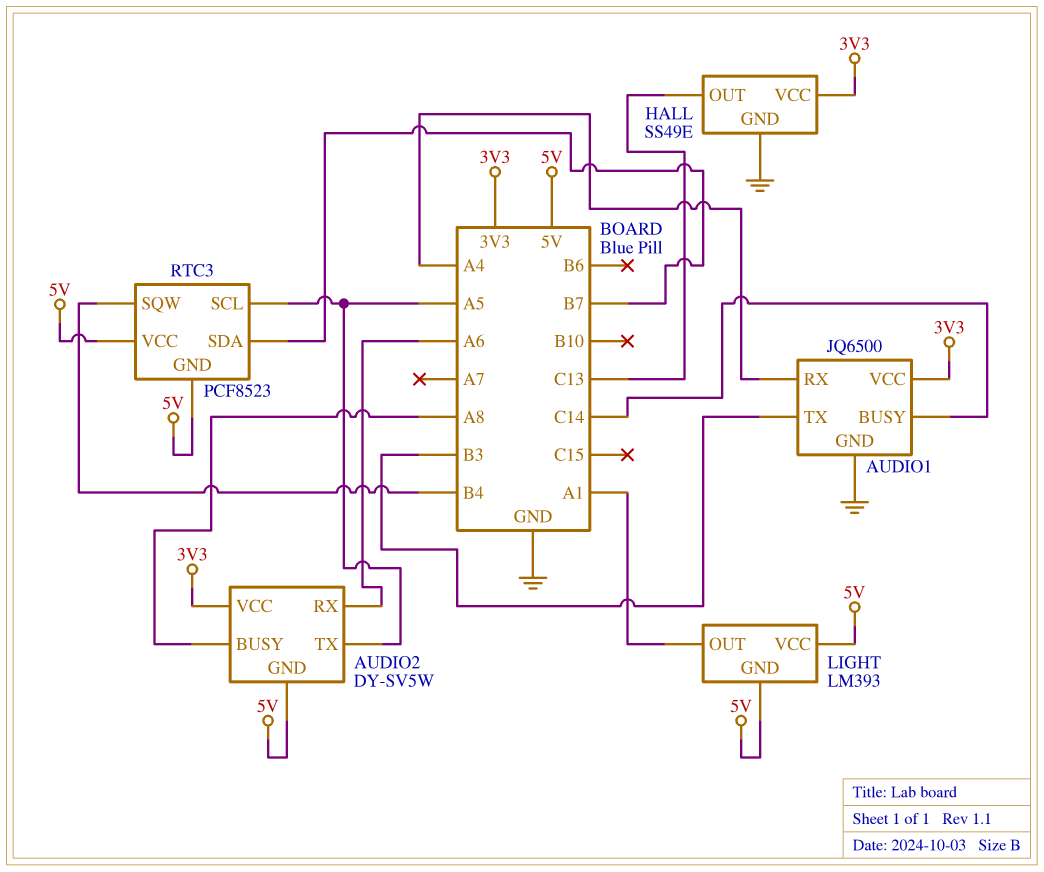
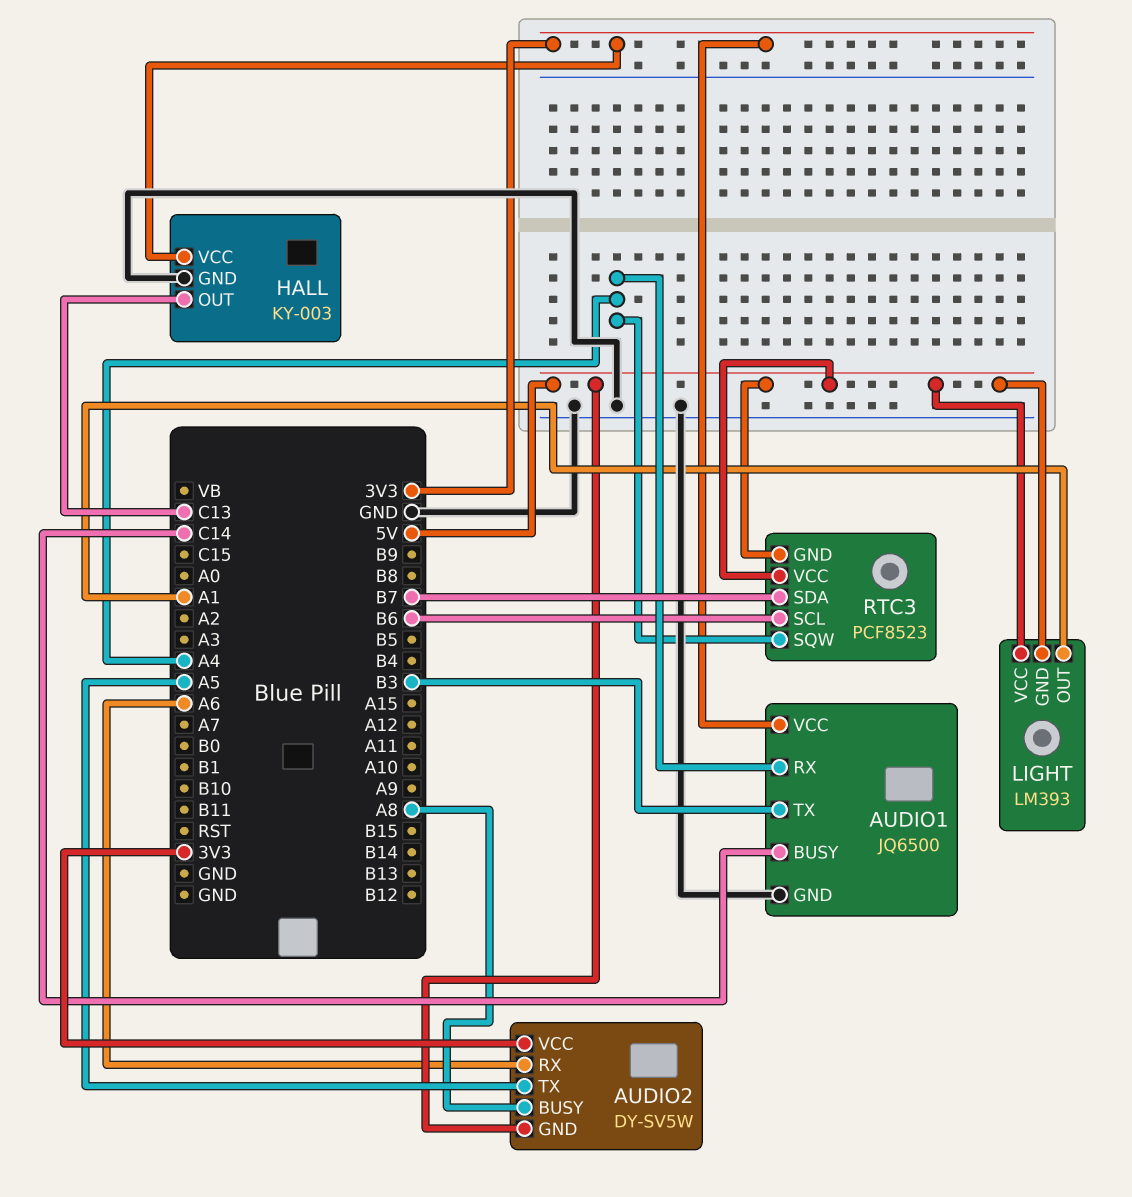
HALL: SS49E -> KY-003
RTC3 pin SCL: A5 -> B6
RTC3 pin SQW: B4 -> A4

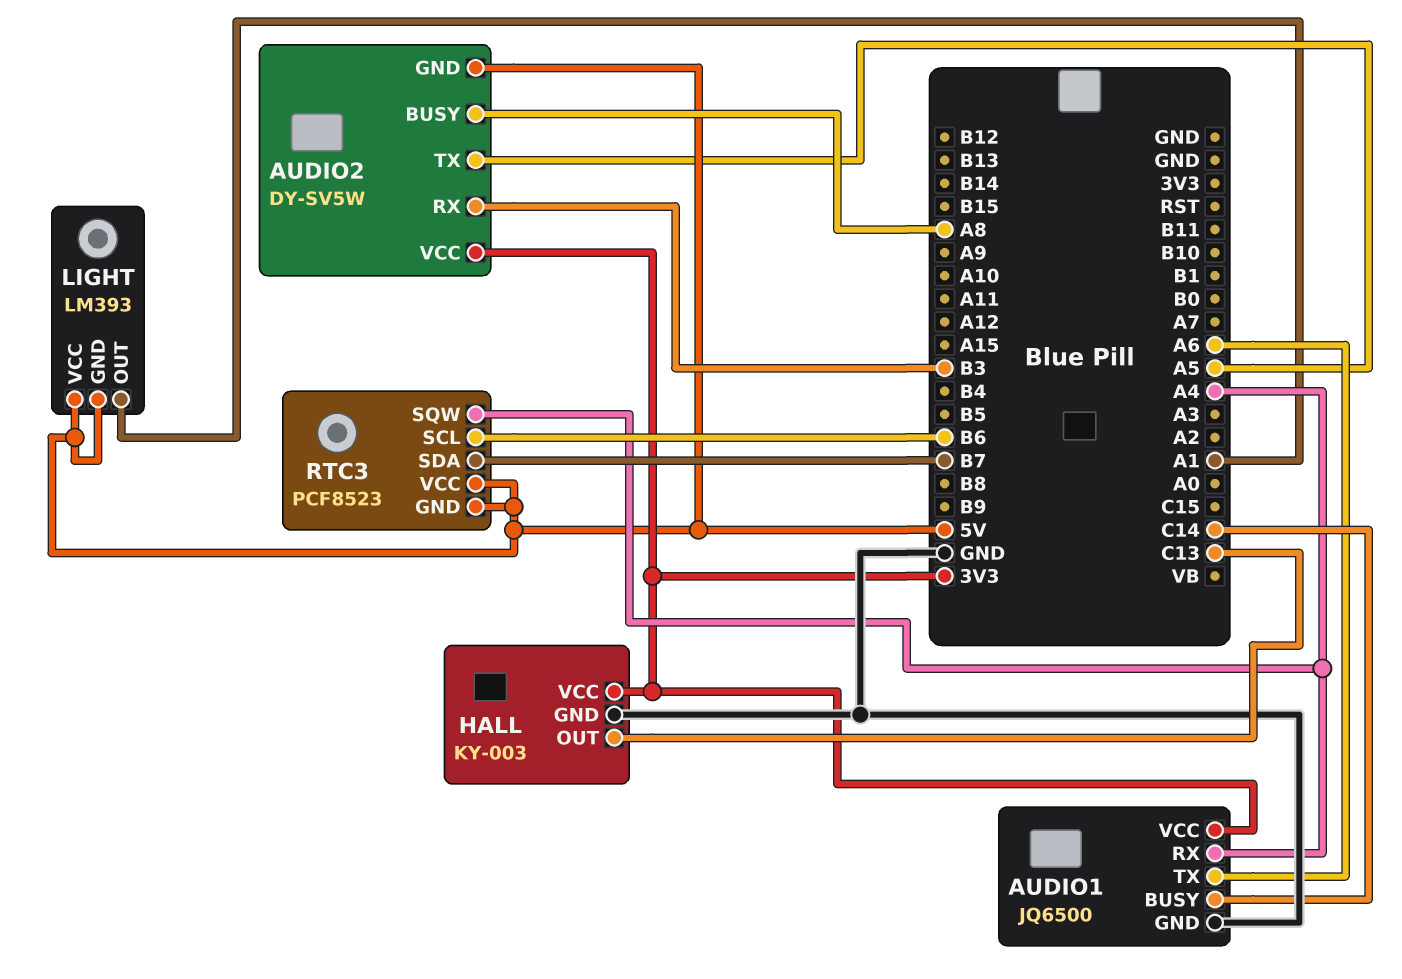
AUDIO1 pin TX: B3 -> A6
AUDIO2 pin RX: A6 -> B3

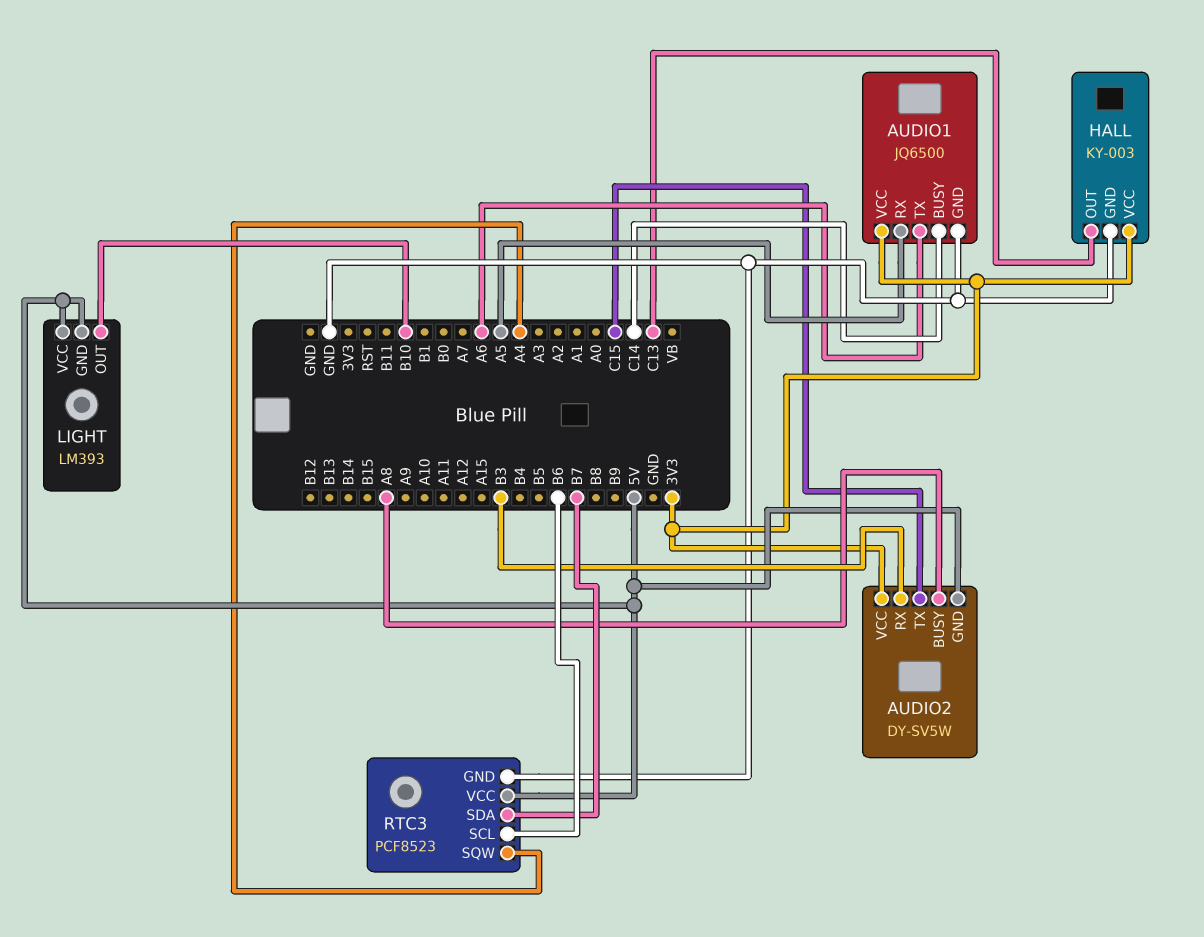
AUDIO1 pin RX: A4 -> A5
AUDIO2 pin TX: A5 -> C15
LIGHT pin OUT: A1 -> B10
RTC3 pin GND: 5V -> GND

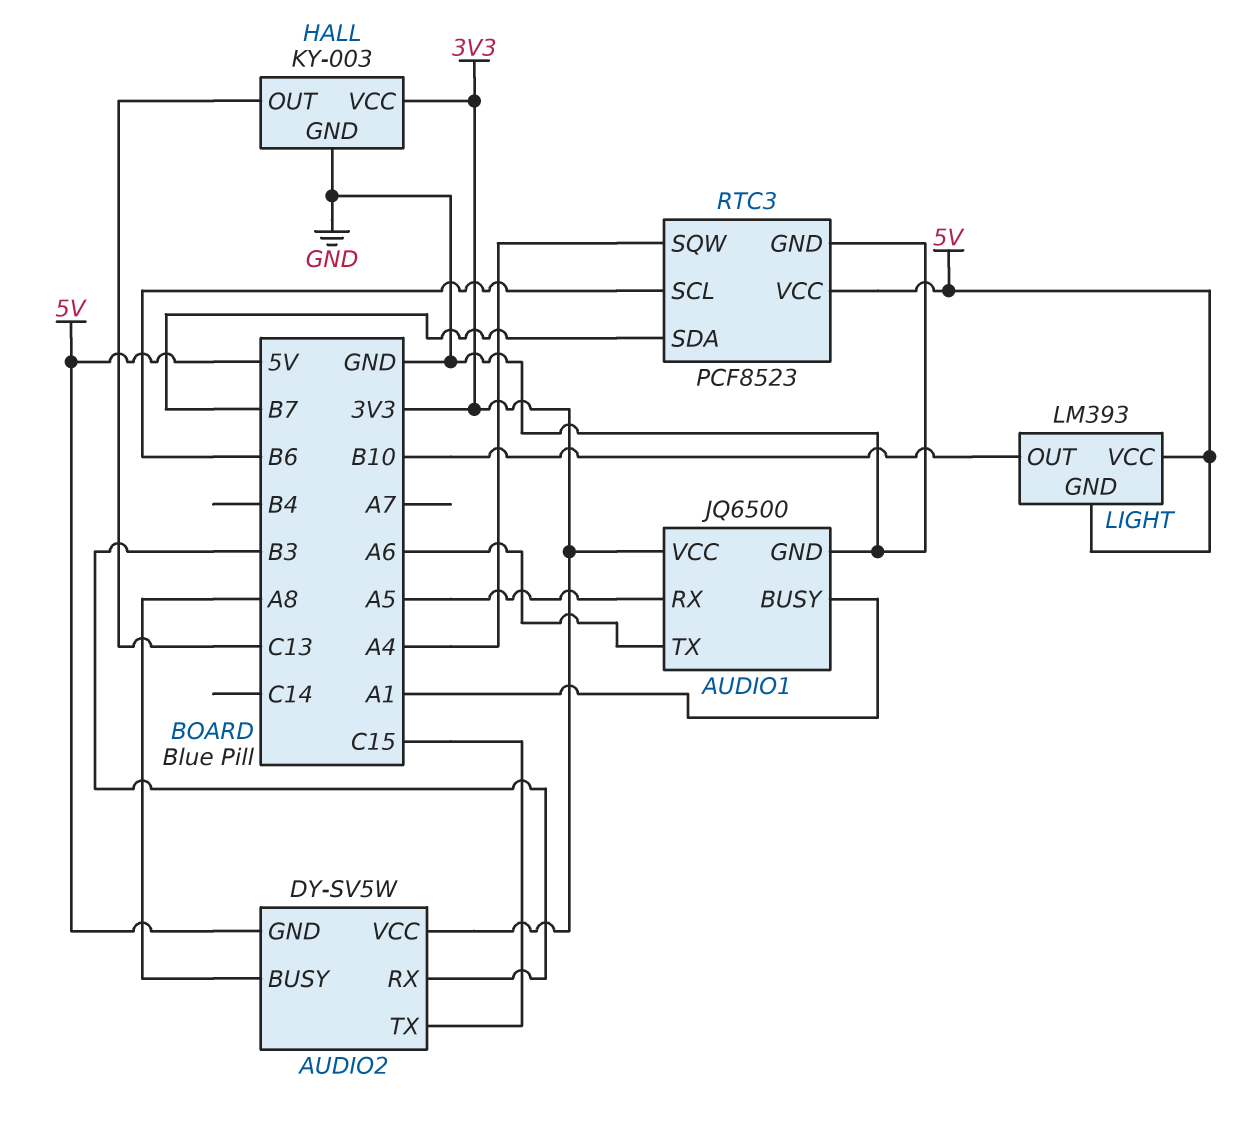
AUDIO1 pin BUSY: C14 -> A1

